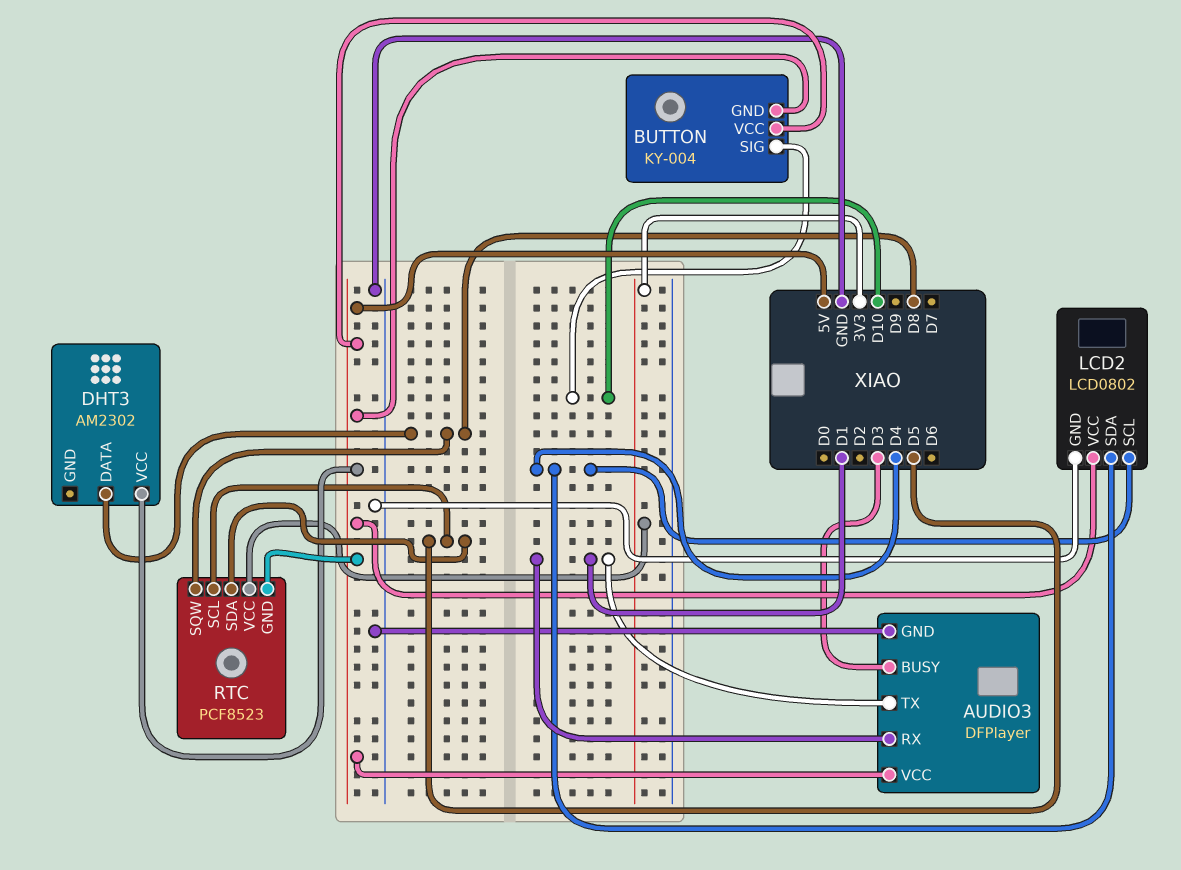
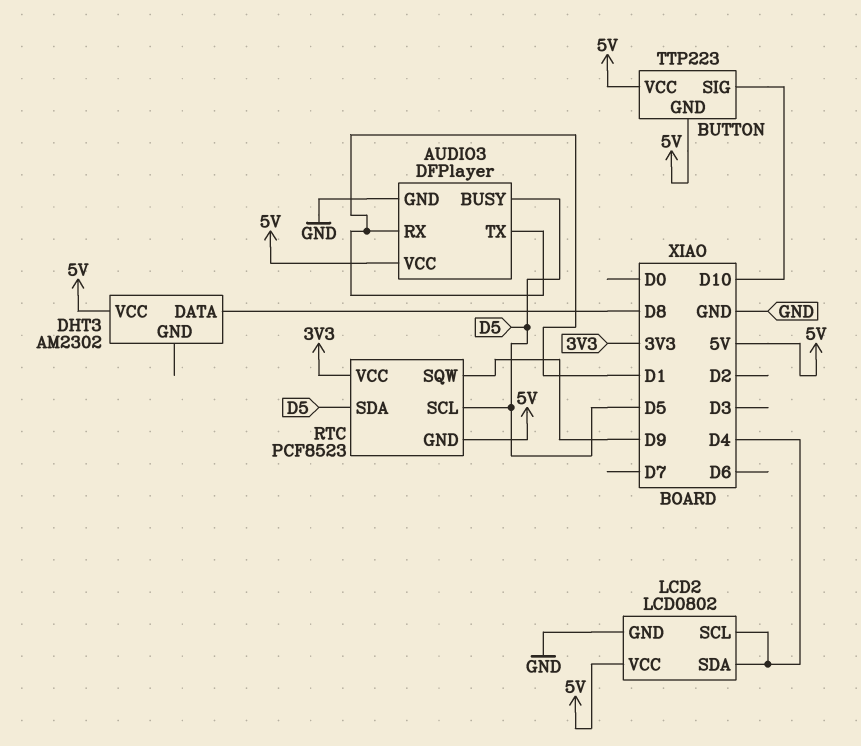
AUDIO3 pin BUSY: D3 -> D5
BUTTON: KY-004 -> TTP223
RTC pin SQW: D8 -> D9

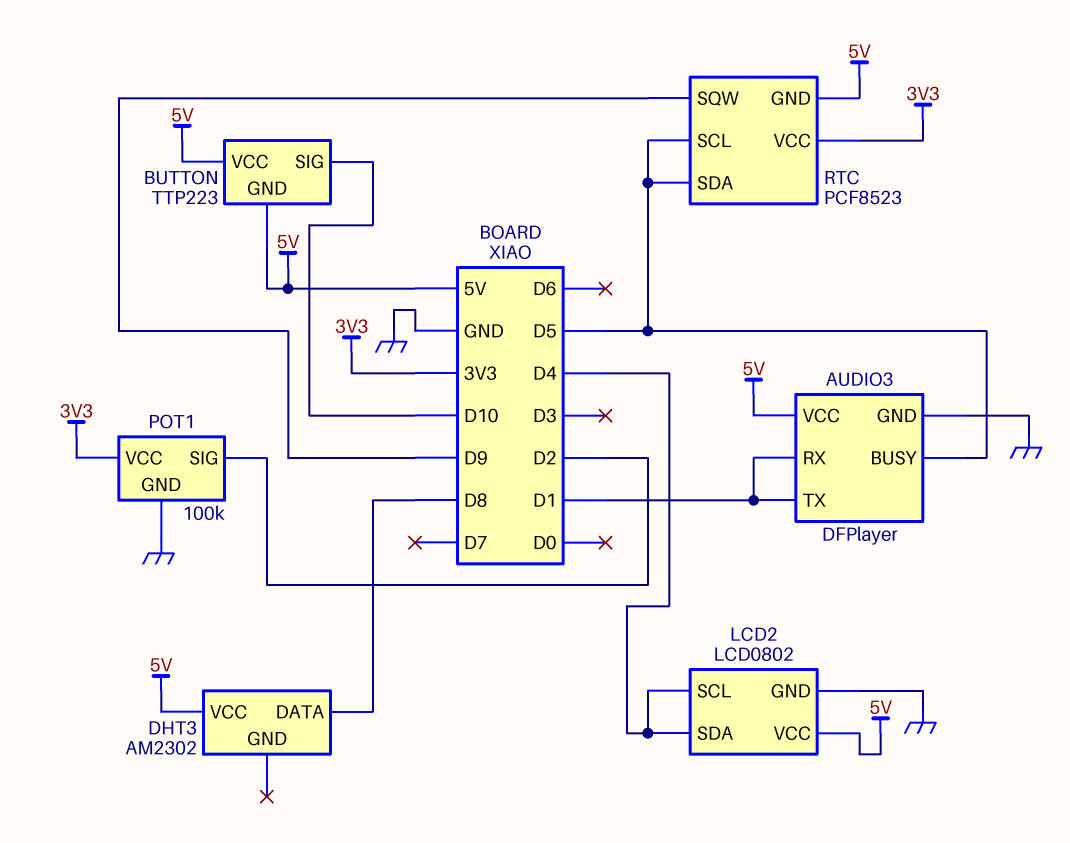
POT1: none -> 100k
POT1 pin GND: none -> GND
POT1 pin SIG: none -> D2
POT1 pin VCC: none -> 3V3

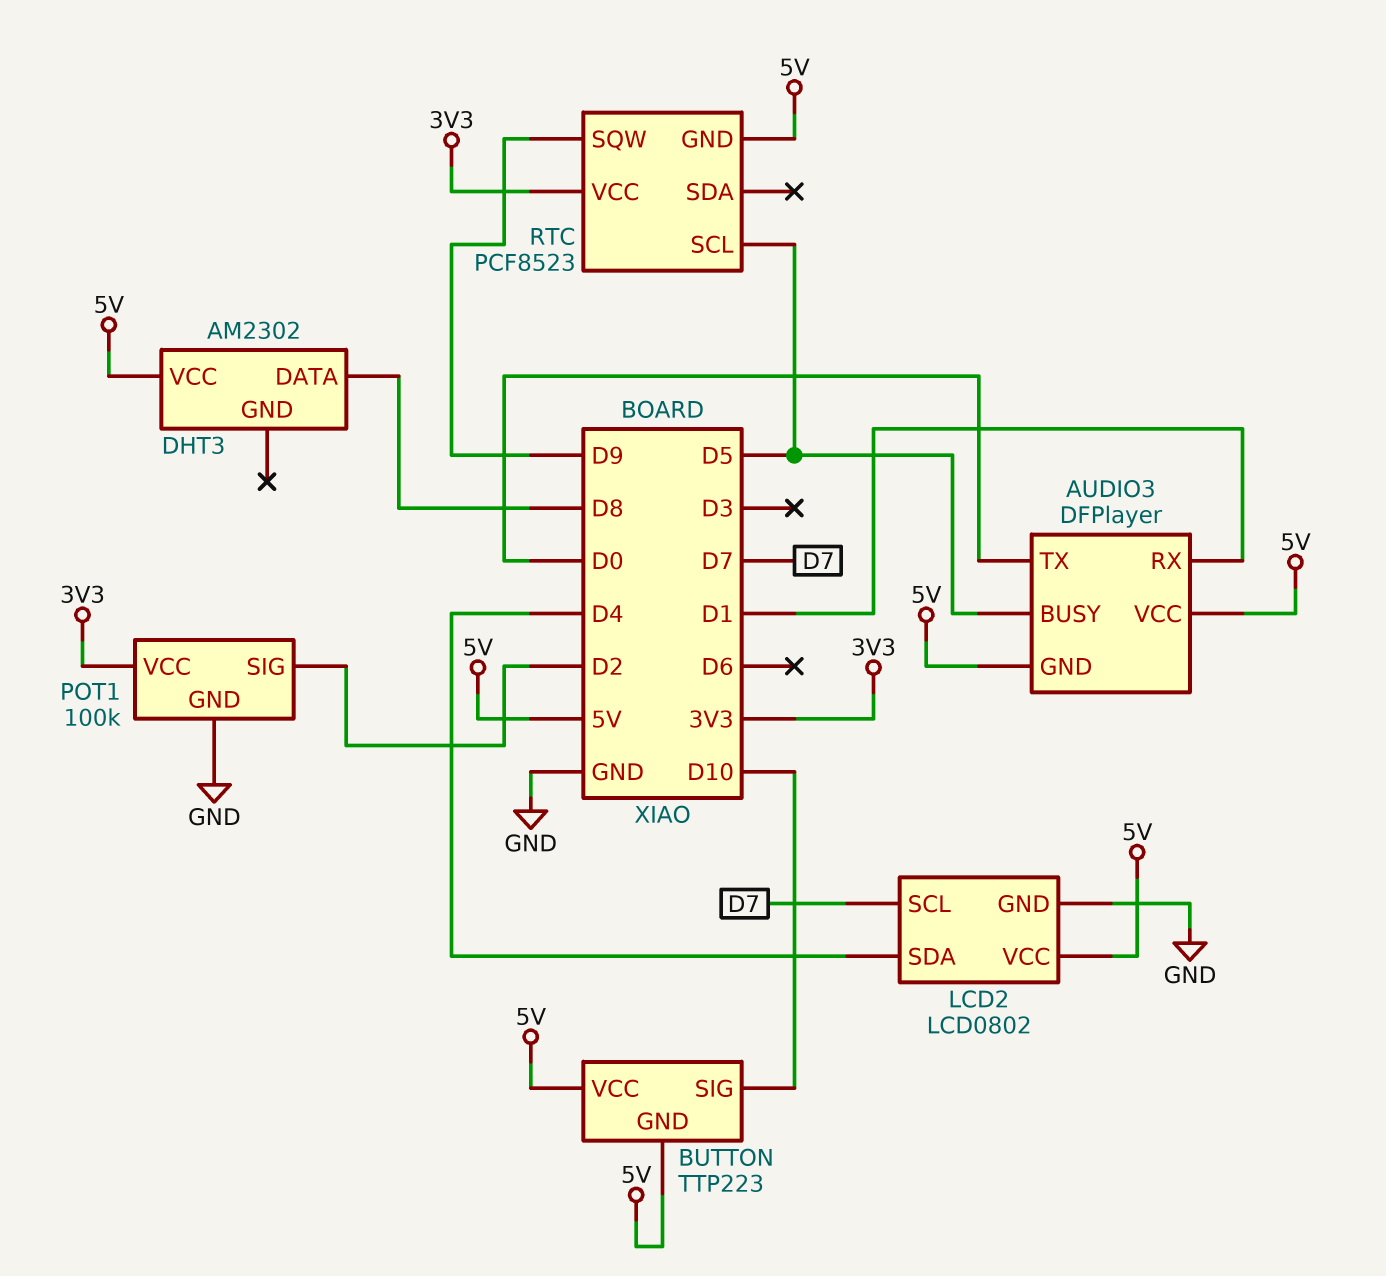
AUDIO3 pin GND: GND -> 5V
AUDIO3 pin TX: D1 -> D0
LCD2 pin SCL: D4 -> D7
RTC pin SDA: D5 -> none

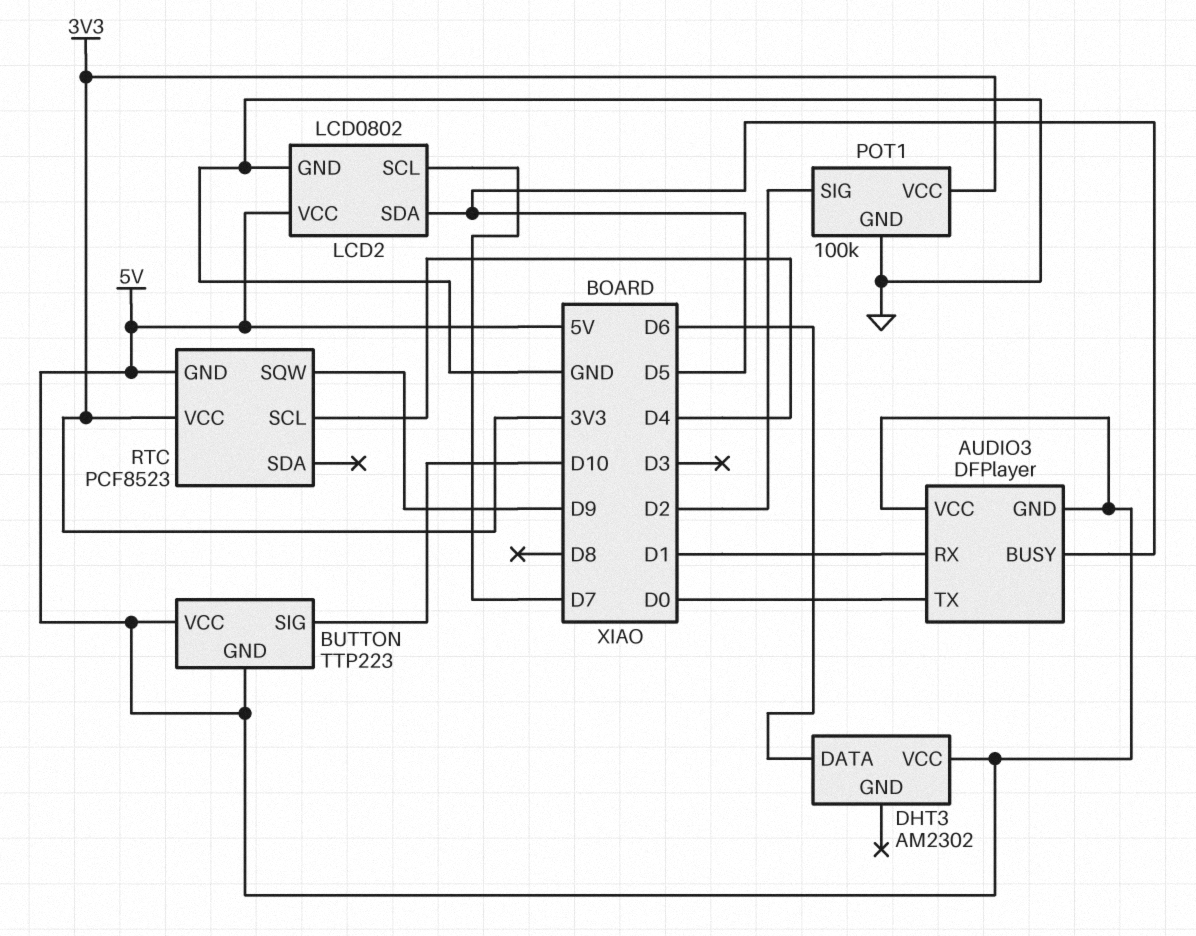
DHT3 pin DATA: D8 -> D6
LCD2 pin SDA: D4 -> D5
RTC pin SCL: D5 -> D4

